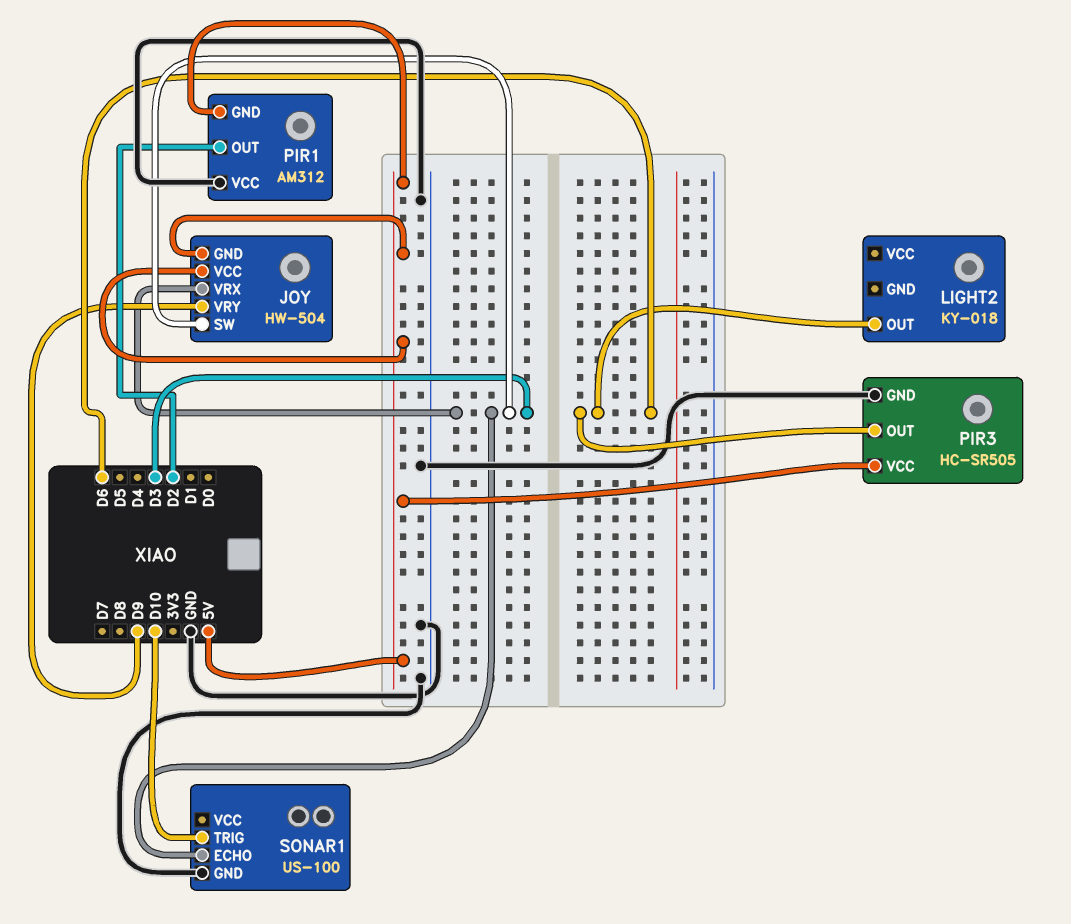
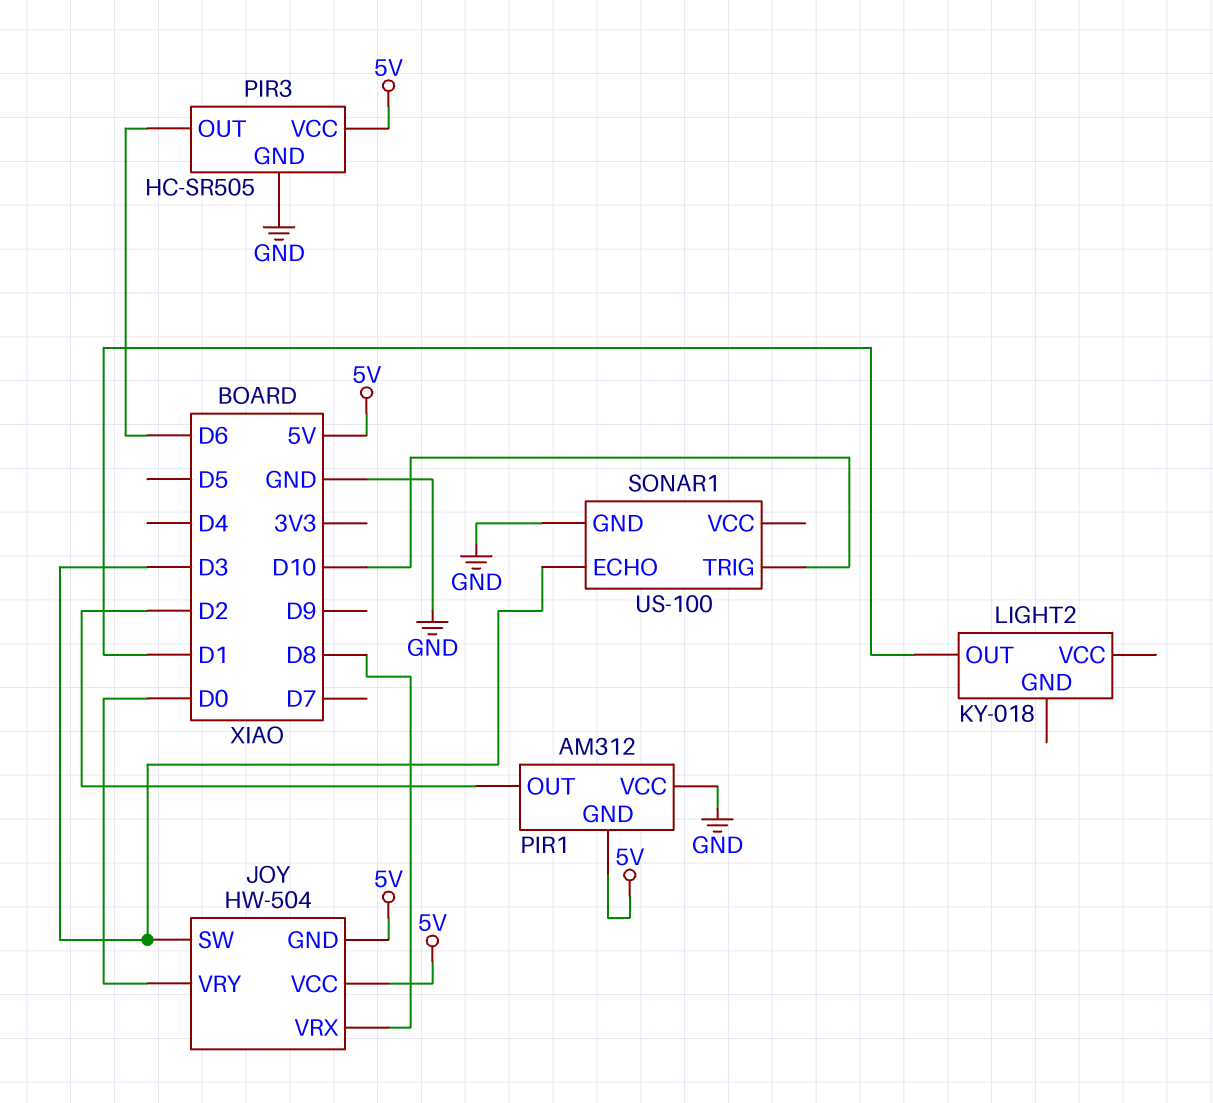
JOY pin VRX: D3 -> D8
JOY pin VRY: D9 -> D0
LIGHT2 pin OUT: D6 -> D1

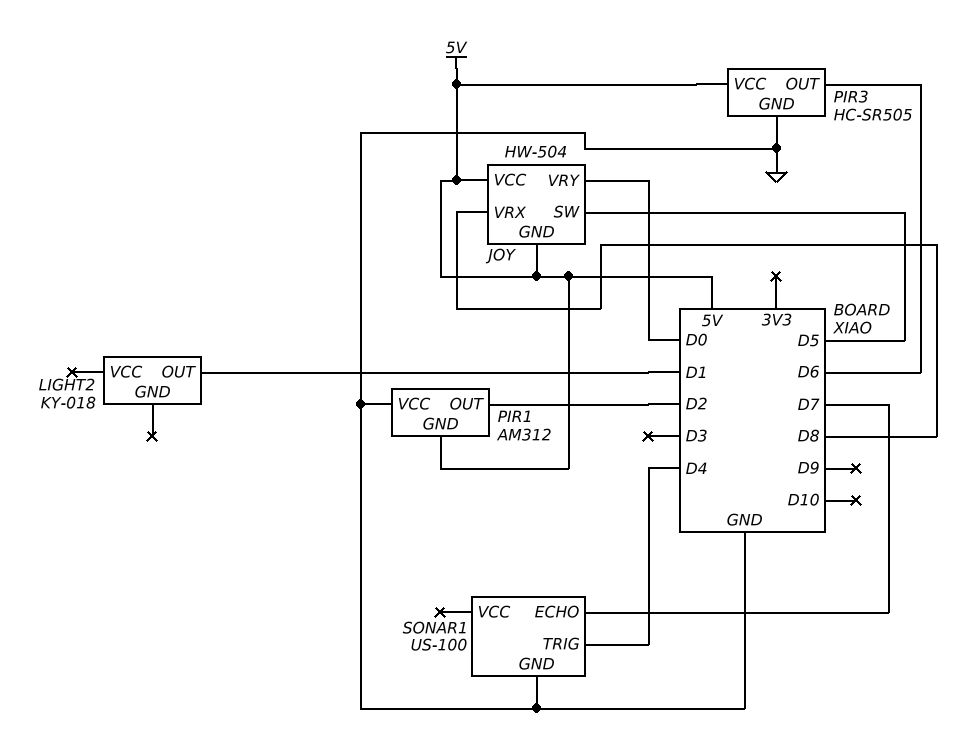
JOY pin SW: D3 -> D5
SONAR1 pin ECHO: D3 -> D7
SONAR1 pin TRIG: D10 -> D4

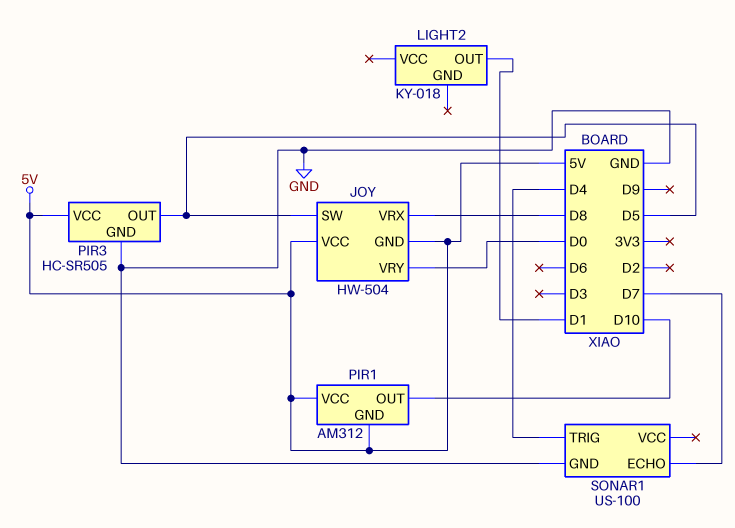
PIR1 pin OUT: D2 -> D10
PIR1 pin VCC: GND -> 5V
PIR3 pin OUT: D6 -> D5

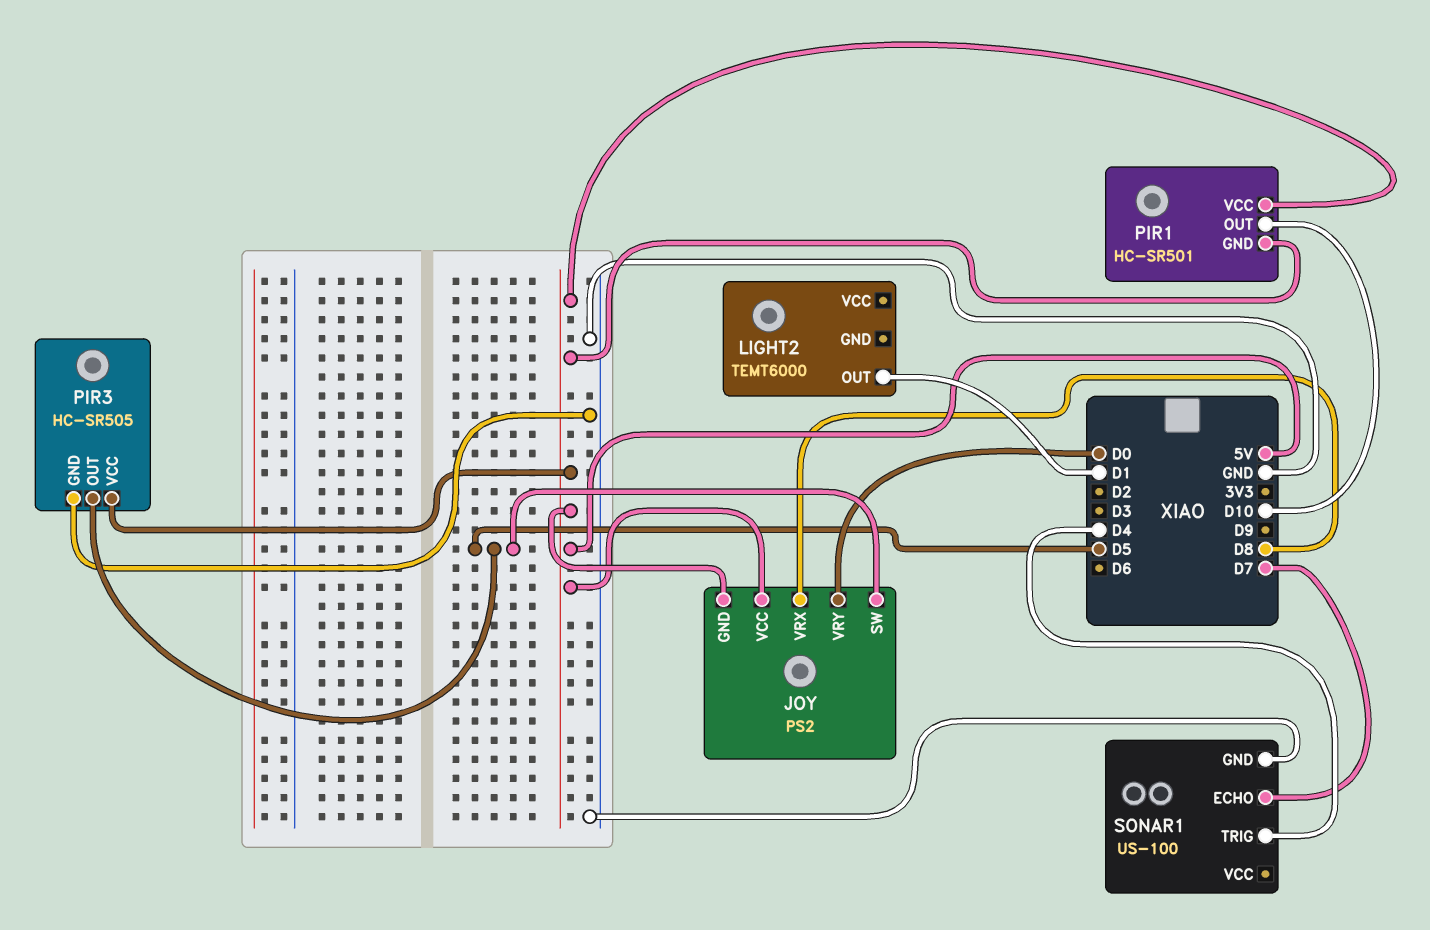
JOY: HW-504 -> PS2
LIGHT2: KY-018 -> TEMT6000
PIR1: AM312 -> HC-SR501

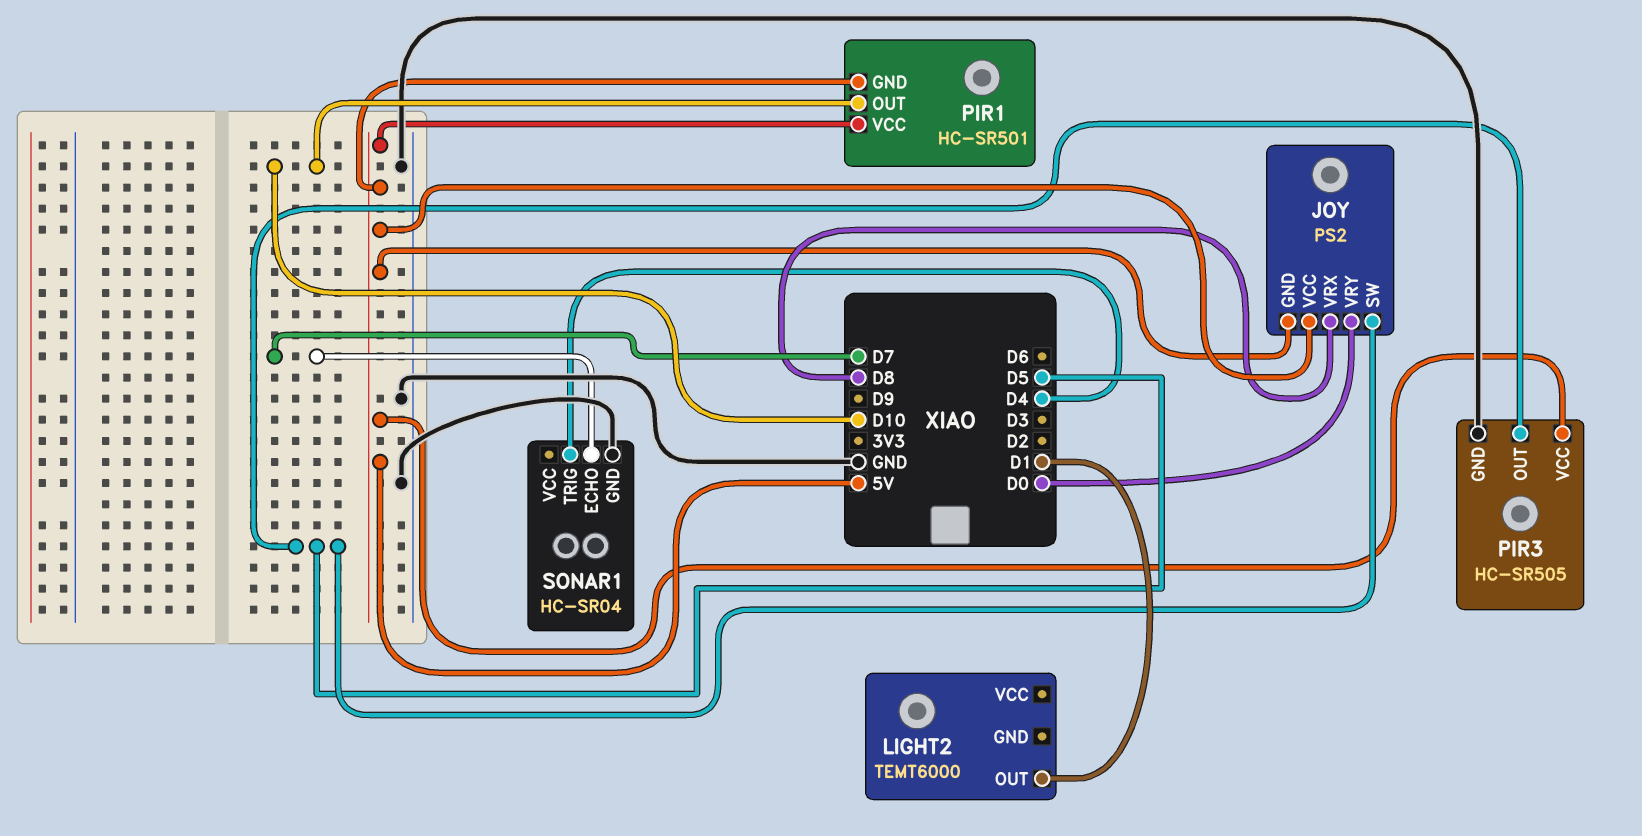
SONAR1: US-100 -> HC-SR04

